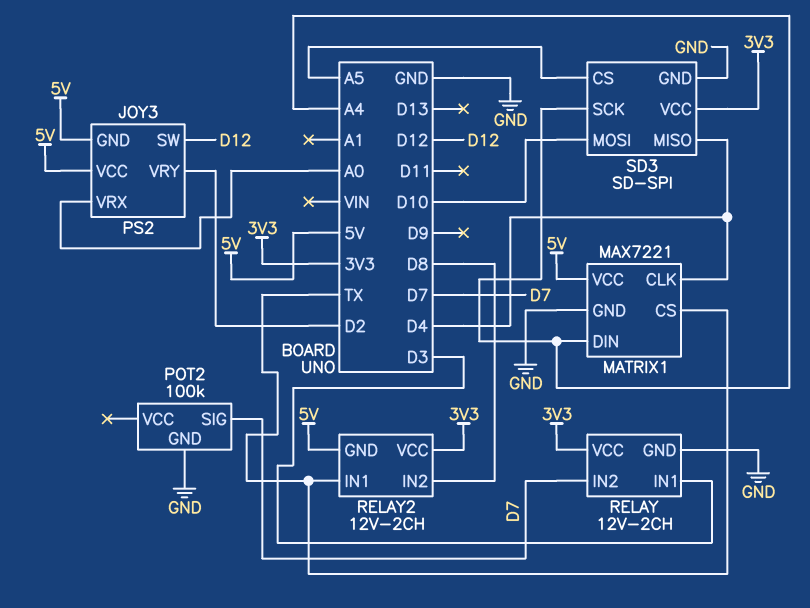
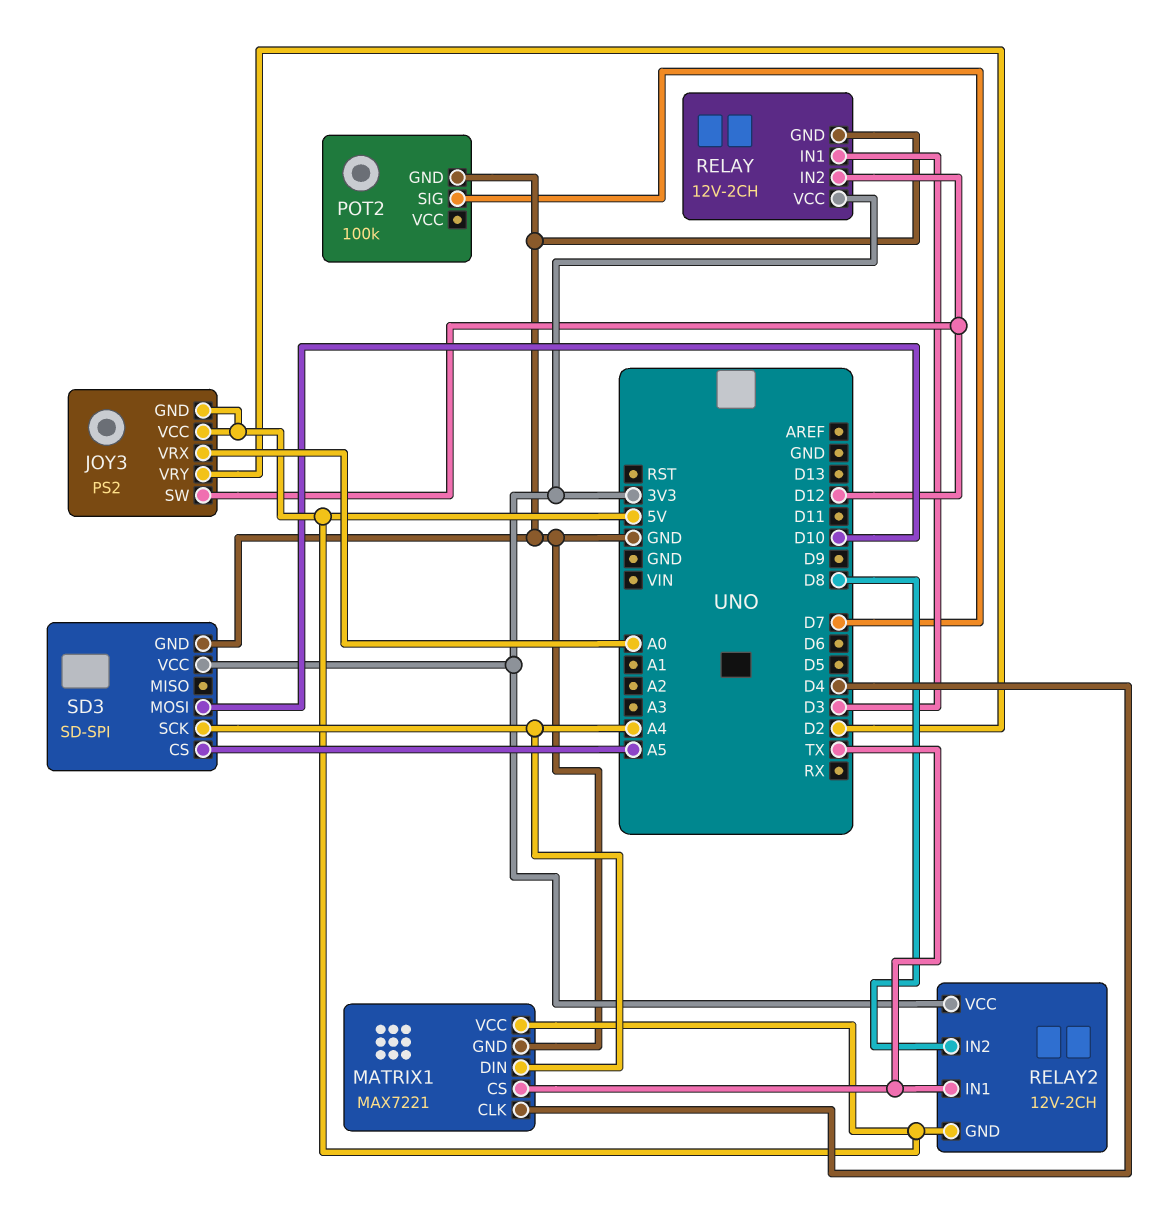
RELAY pin IN2: D7 -> D12
SD3 pin MISO: D4 -> none

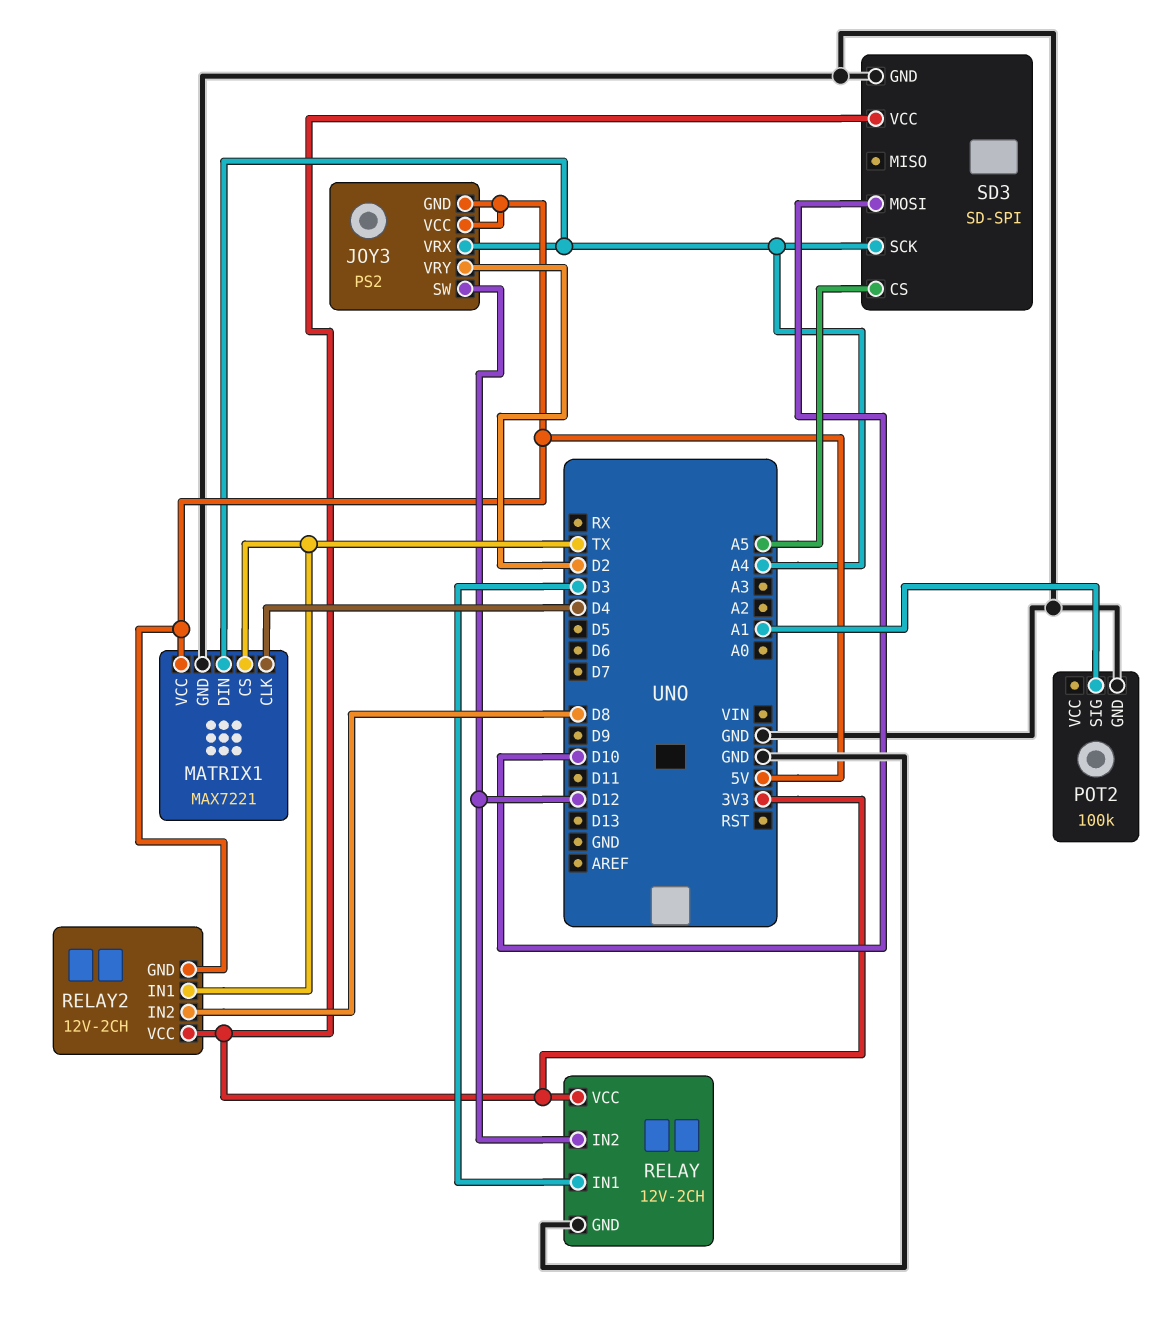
JOY3 pin VRX: A0 -> A4
POT2 pin SIG: D7 -> A1

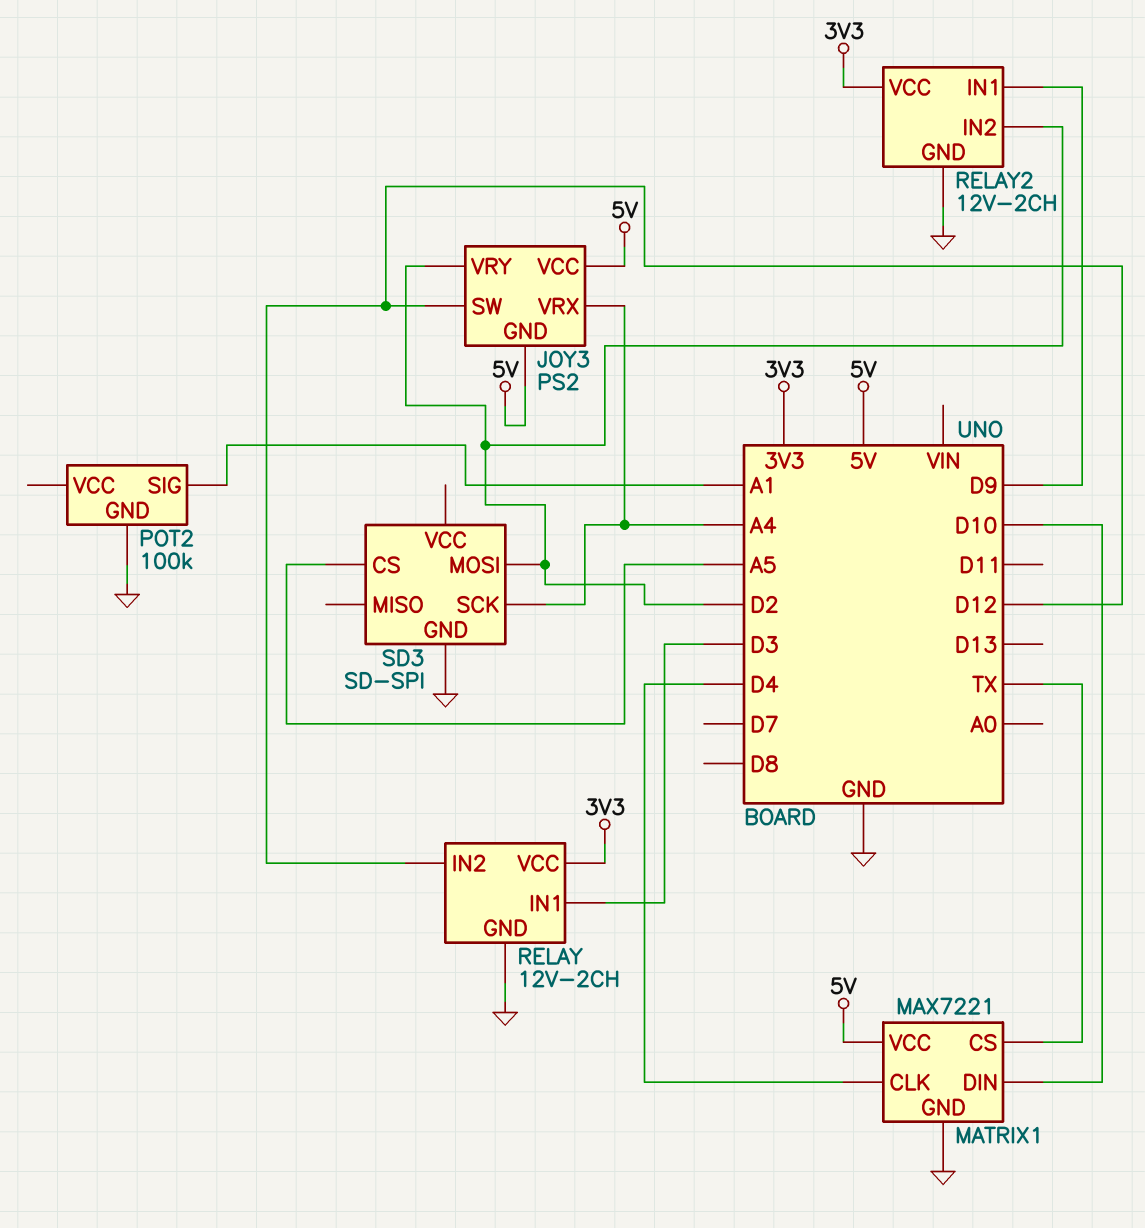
MATRIX1 pin DIN: A4 -> D10
RELAY2 pin GND: 5V -> GND
RELAY2 pin IN1: TX -> D9
RELAY2 pin IN2: D8 -> D2
SD3 pin MOSI: D10 -> D2
SD3 pin VCC: 3V3 -> none

